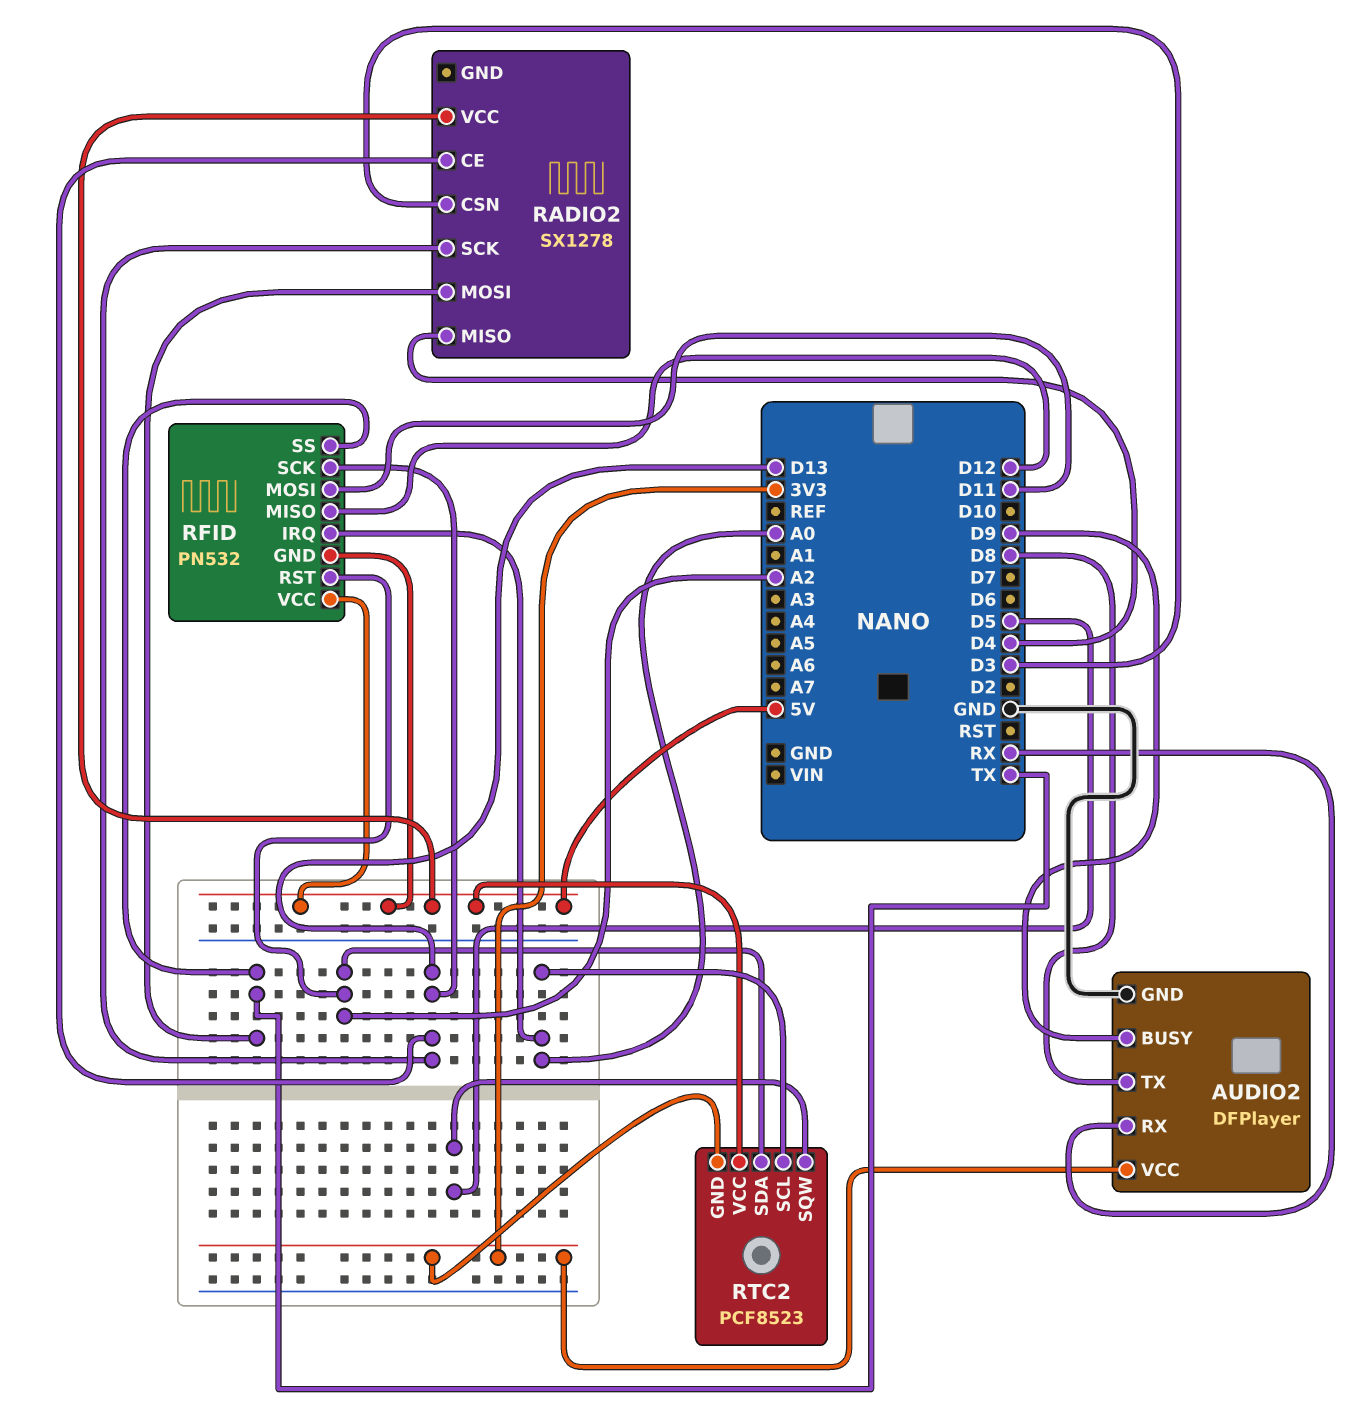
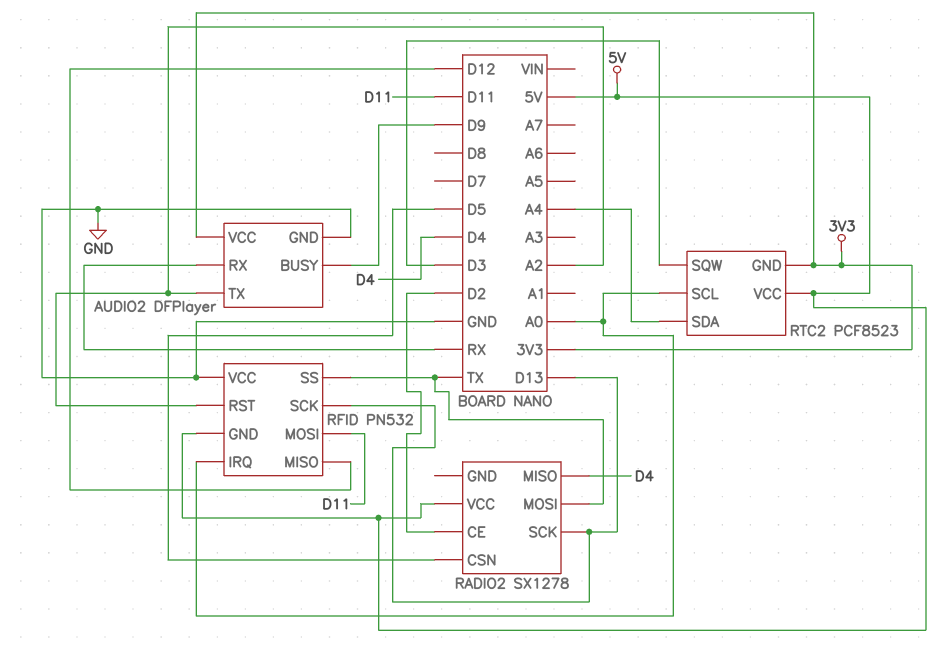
AUDIO2 pin TX: D8 -> A2
RADIO2 pin CE: D13 -> D2
RADIO2 pin CSN: D3 -> D5
RFID pin VCC: 5V -> GND
RTC2 pin SDA: A2 -> A4
RTC2 pin SQW: D5 -> D3

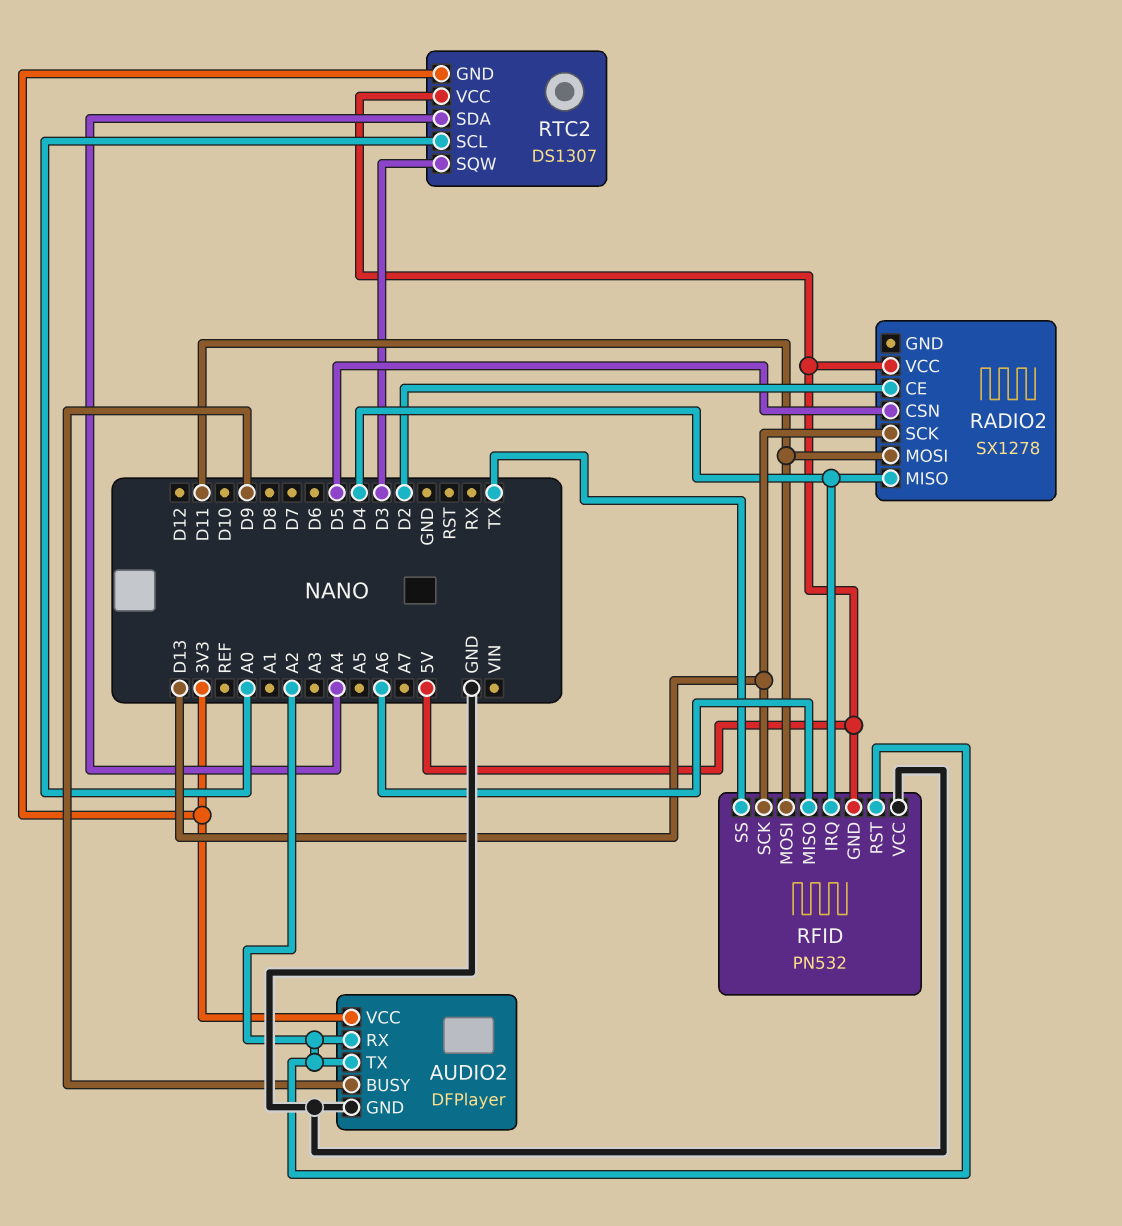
AUDIO2 pin RX: RX -> A2
RADIO2 pin MOSI: TX -> D11
RFID pin IRQ: A0 -> D4
RFID pin MISO: D12 -> A6
RTC2: PCF8523 -> DS1307

